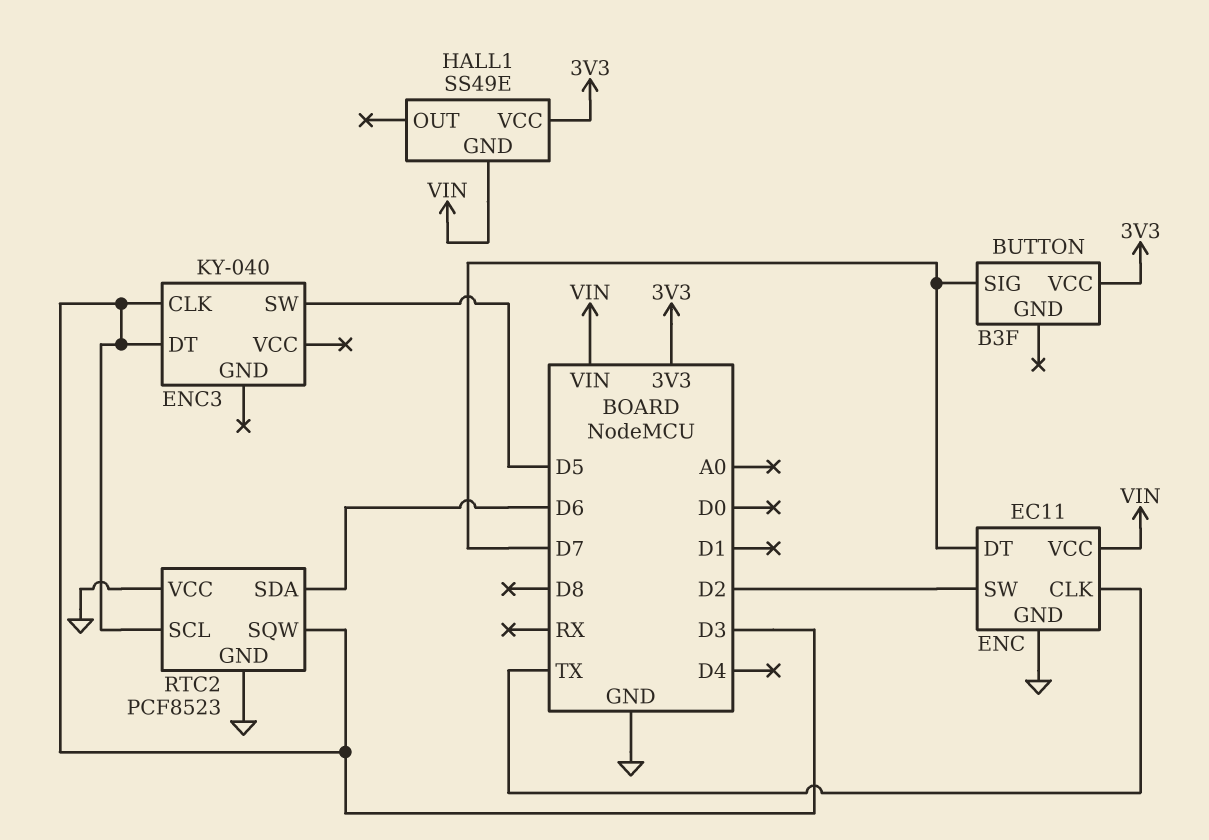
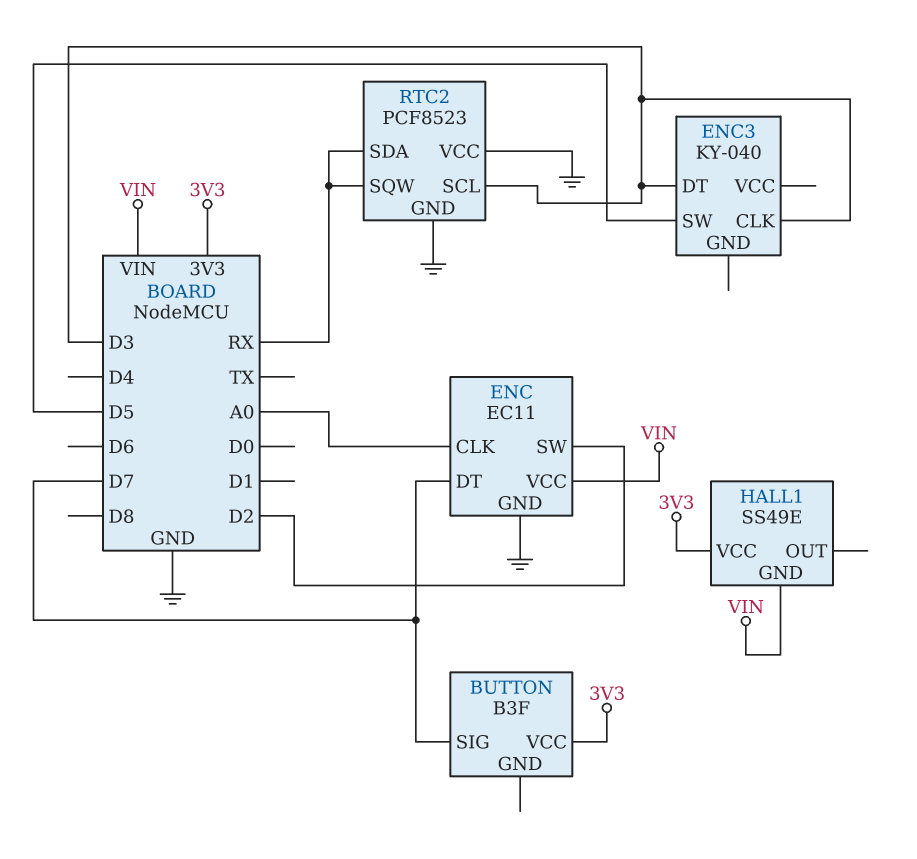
ENC pin CLK: TX -> A0
RTC2 pin SDA: D6 -> RX
RTC2 pin SQW: D3 -> RX

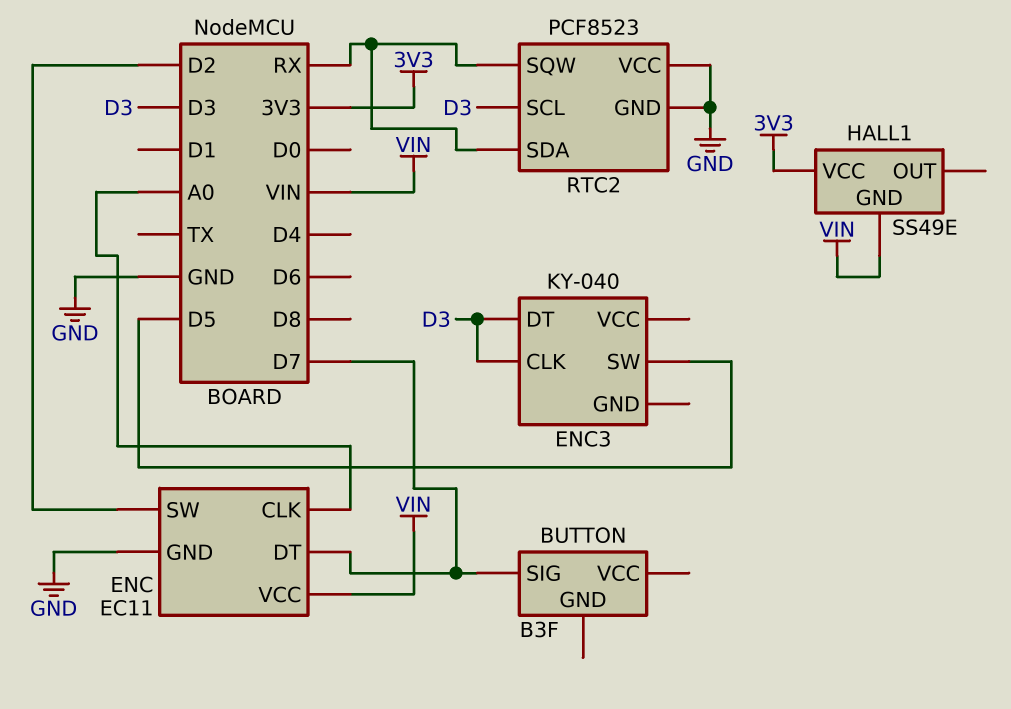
BUTTON pin VCC: 3V3 -> none

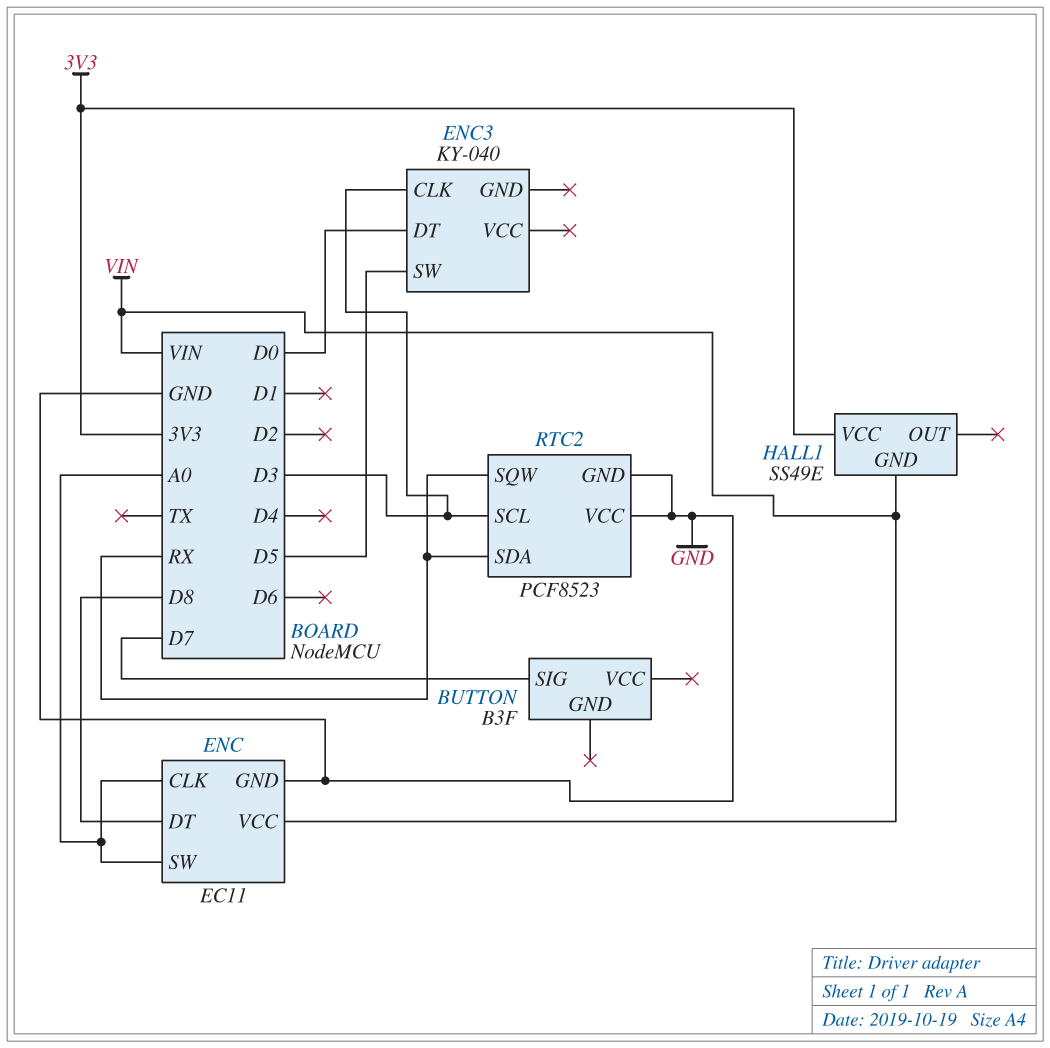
ENC pin DT: D7 -> D8
ENC pin SW: D2 -> A0
ENC3 pin DT: D3 -> D0

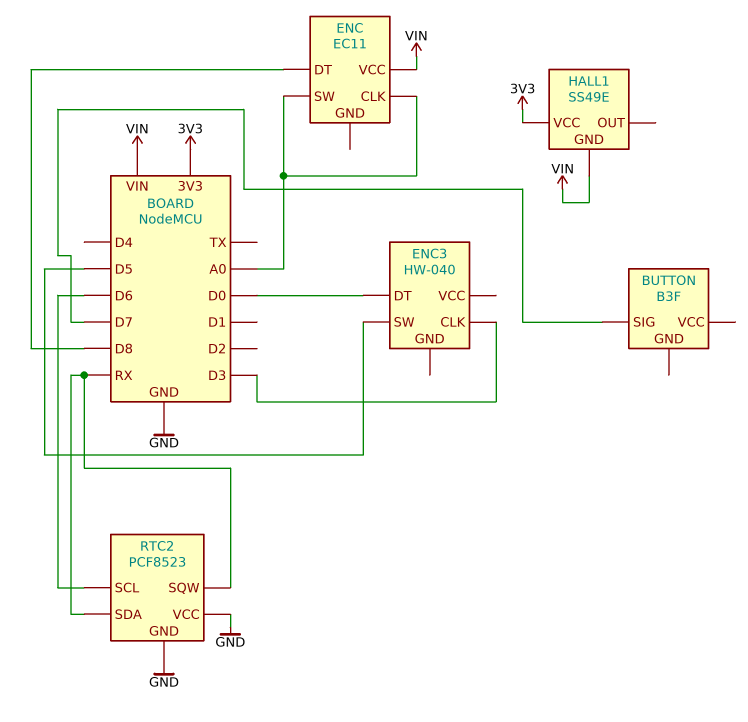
ENC pin GND: GND -> none
ENC3: KY-040 -> HW-040
RTC2 pin SCL: D3 -> D6

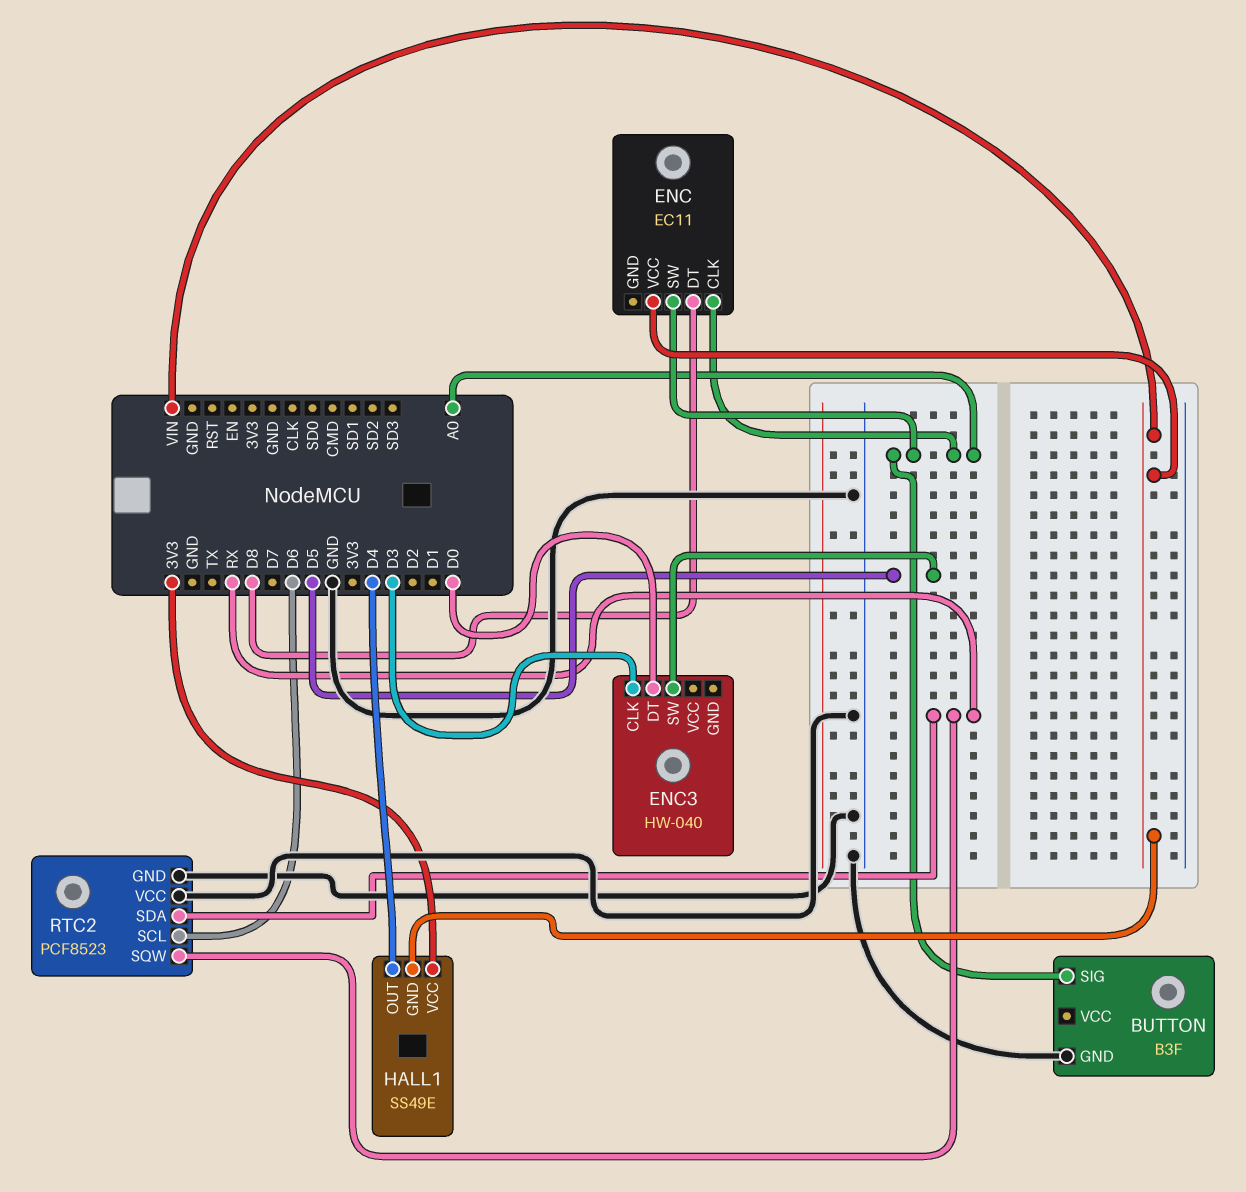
BUTTON pin GND: none -> GND
BUTTON pin SIG: D7 -> A0
HALL1 pin OUT: none -> D4

